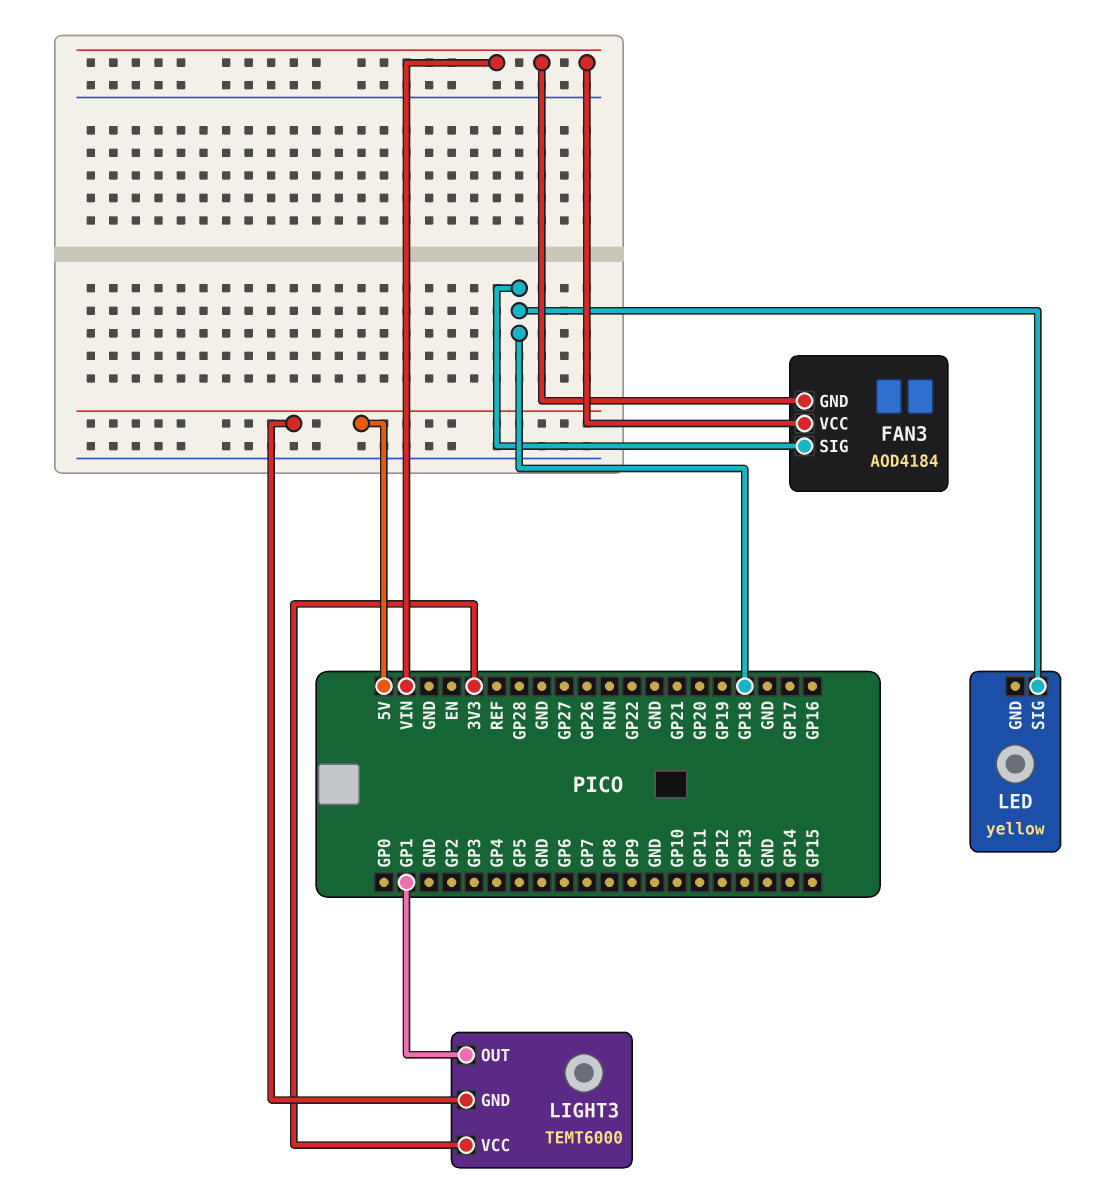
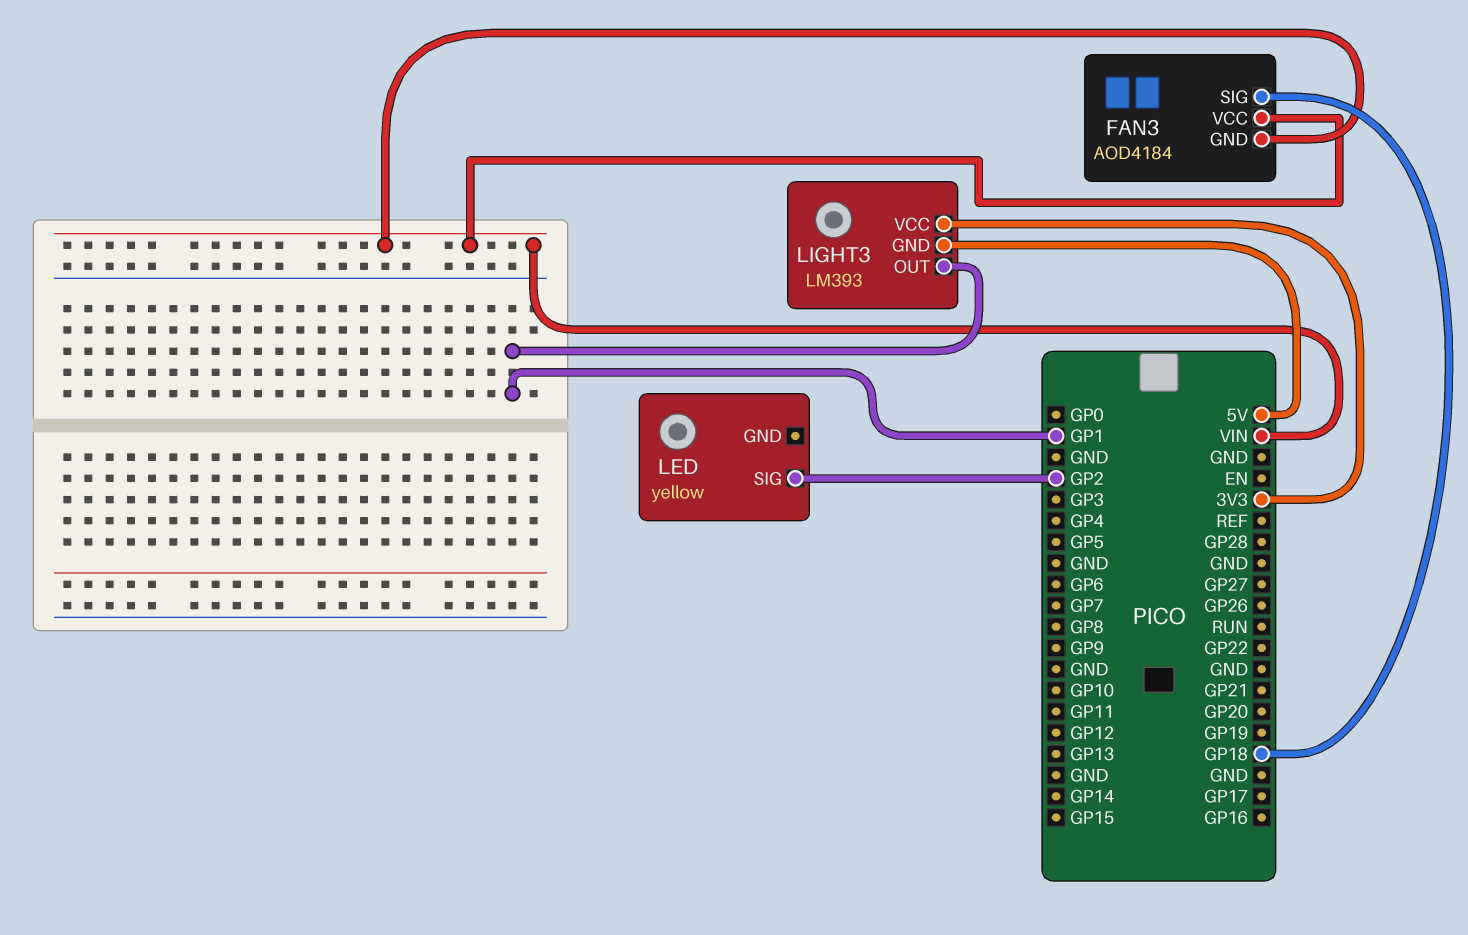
LED pin SIG: GP18 -> GP2
LIGHT3: TEMT6000 -> LM393

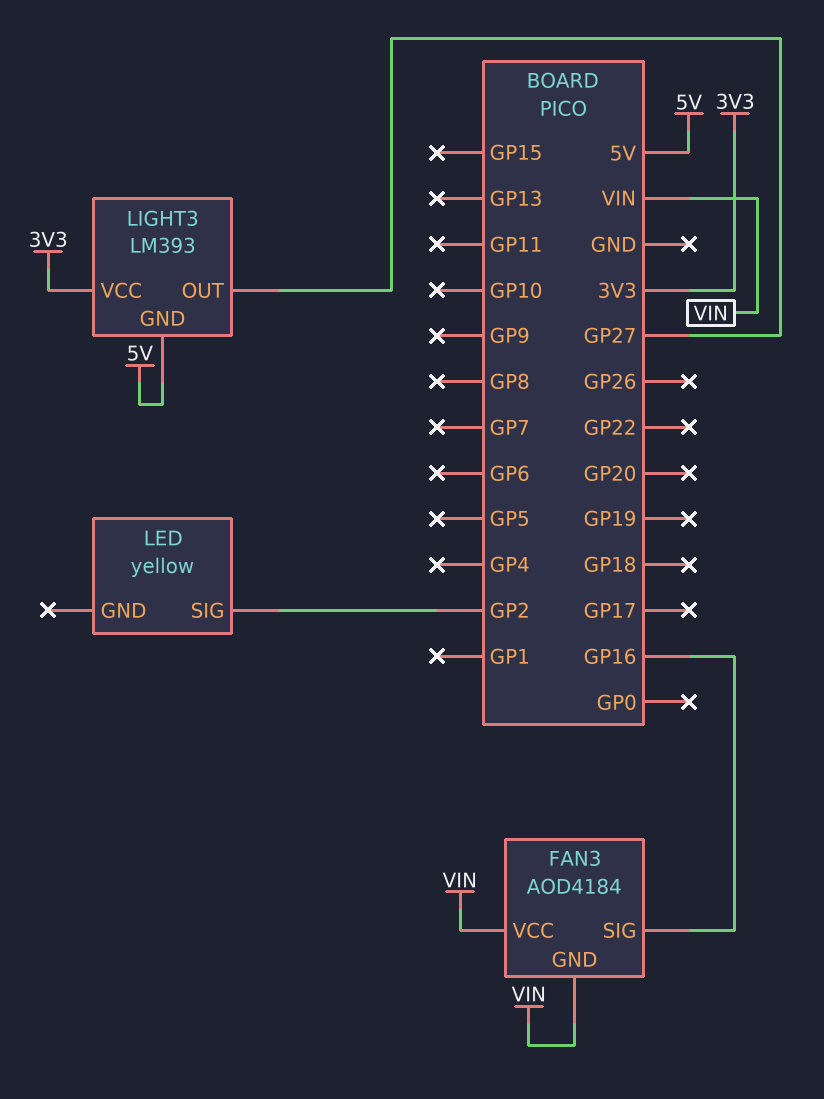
FAN3 pin SIG: GP18 -> GP16
LIGHT3 pin OUT: GP1 -> GP27

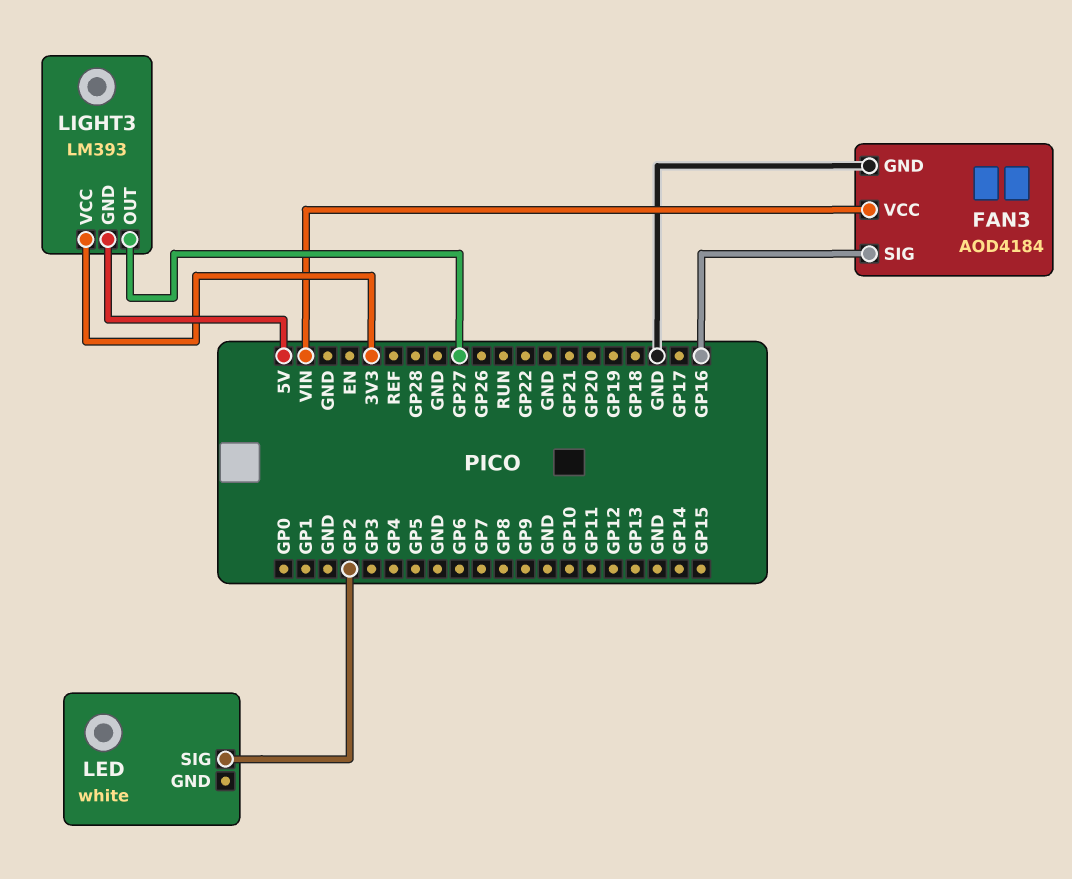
FAN3 pin GND: VIN -> GND
LED: yellow -> white

